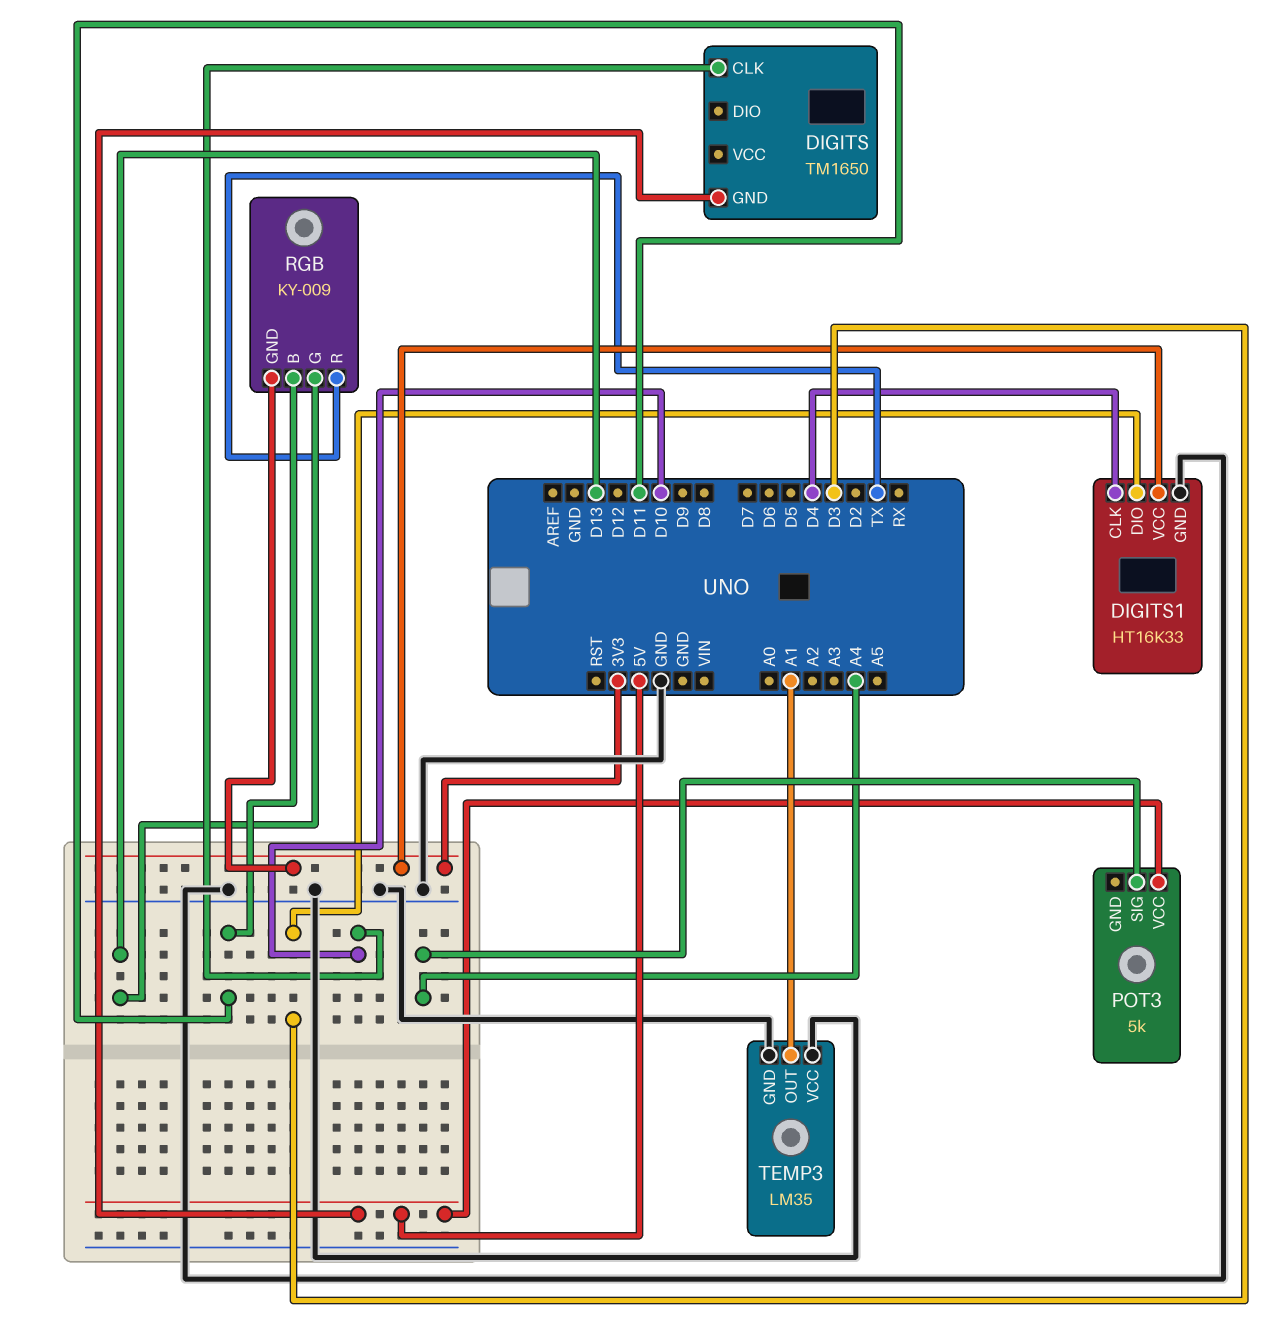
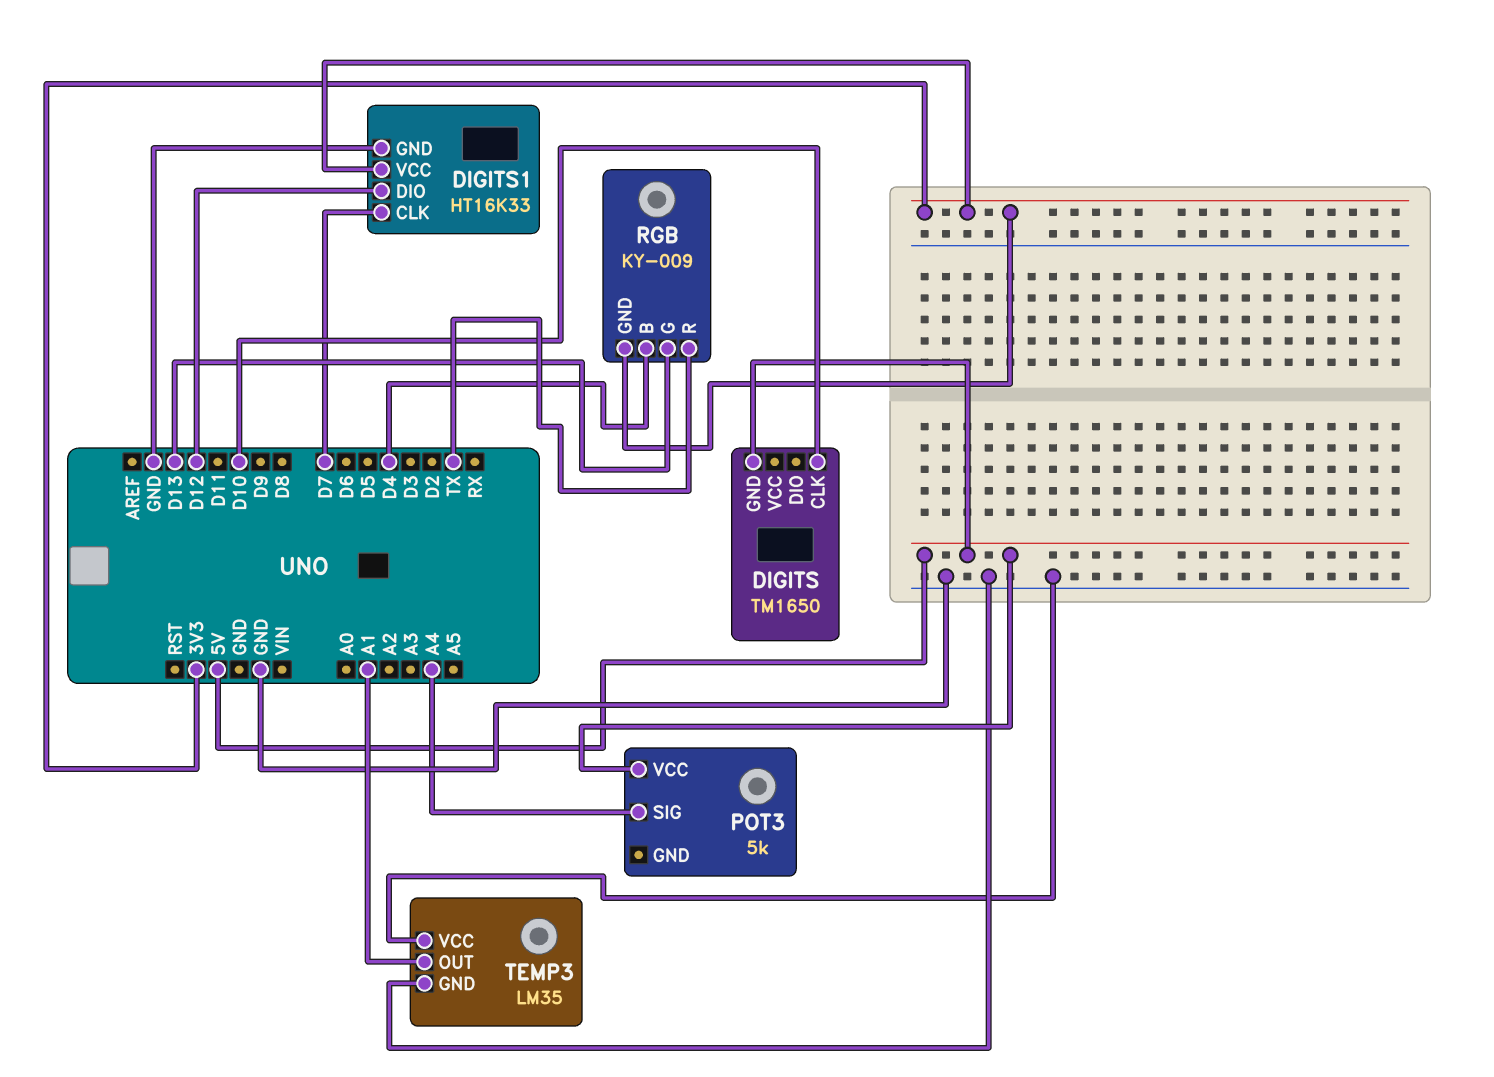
DIGITS1 pin CLK: D4 -> D7
DIGITS1 pin DIO: D3 -> D12
RGB pin B: D11 -> D4

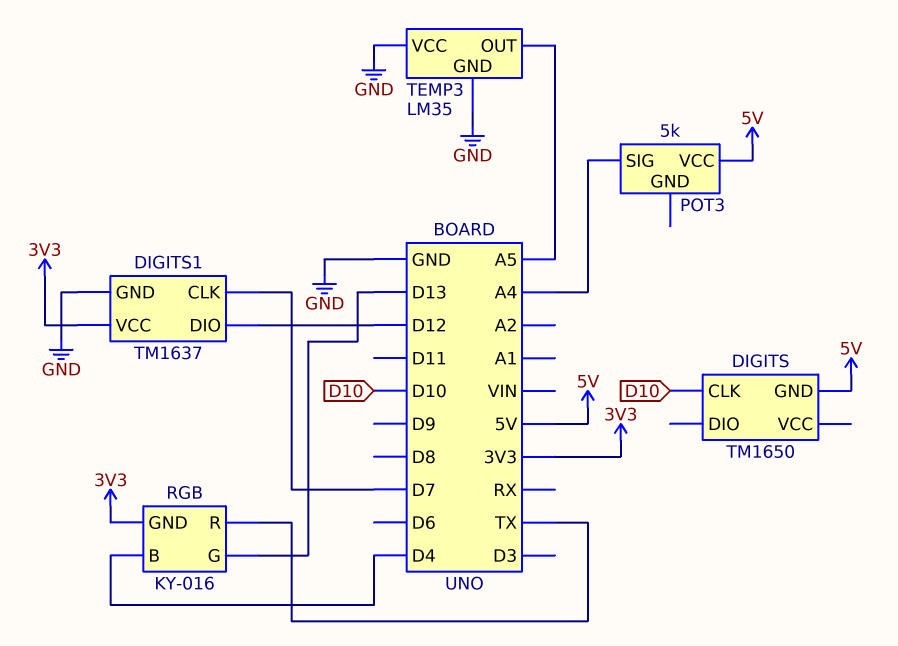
DIGITS1: HT16K33 -> TM1637
RGB: KY-009 -> KY-016
TEMP3 pin OUT: A1 -> A5

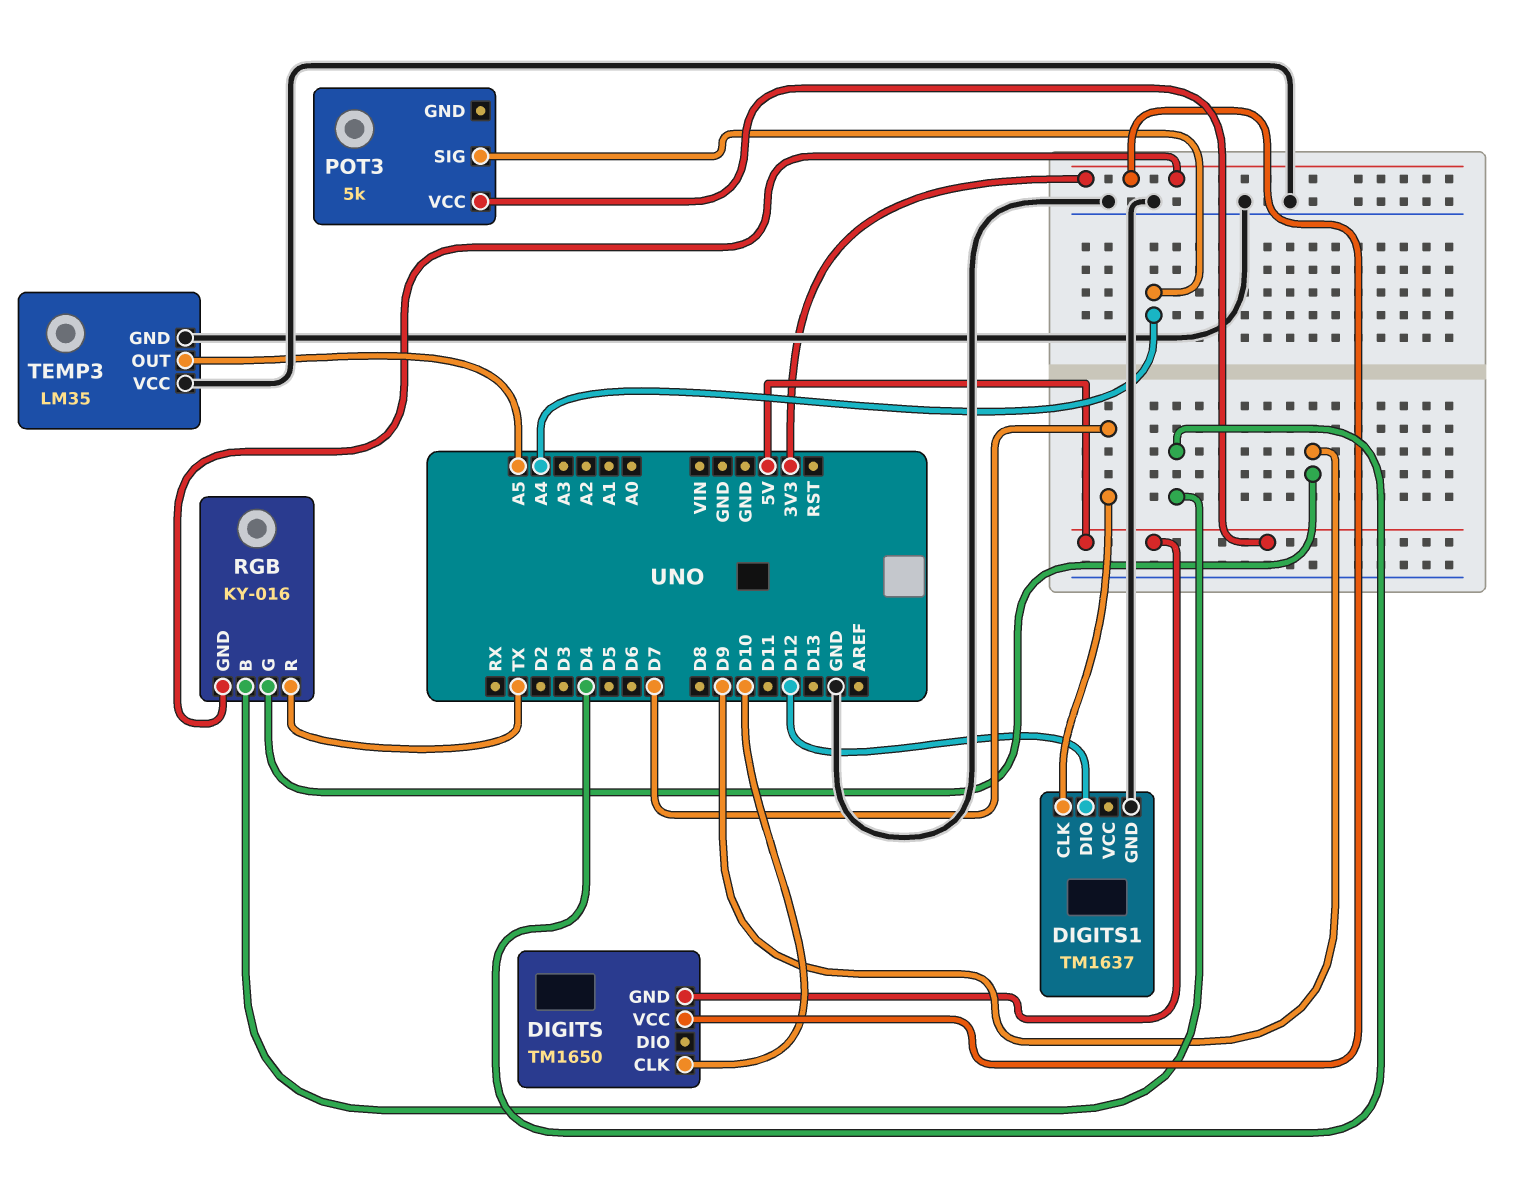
DIGITS pin VCC: none -> 3V3
DIGITS1 pin VCC: 3V3 -> none
RGB pin G: D13 -> D9

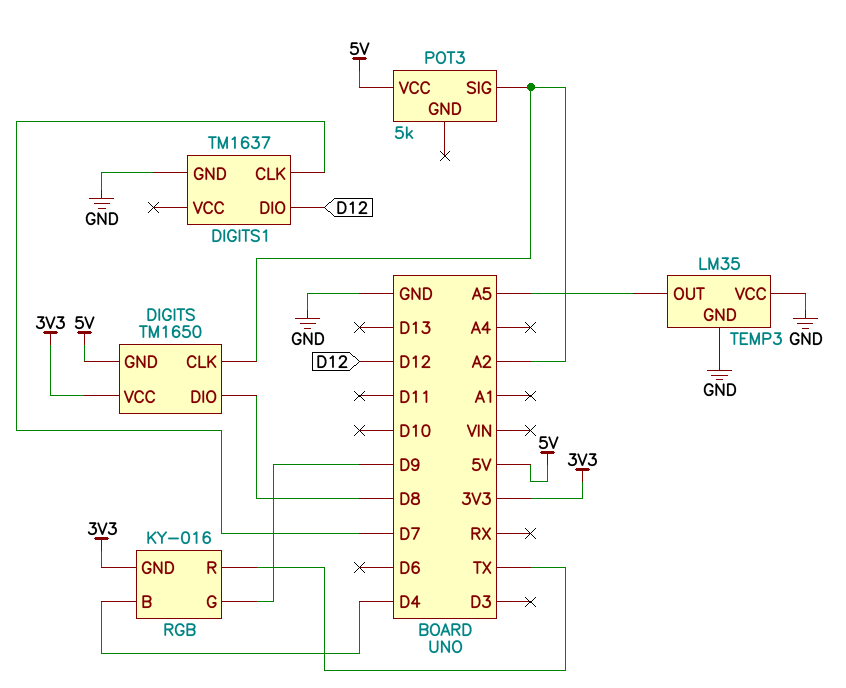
DIGITS pin CLK: D10 -> A2
DIGITS pin DIO: none -> D8
POT3 pin SIG: A4 -> A2

